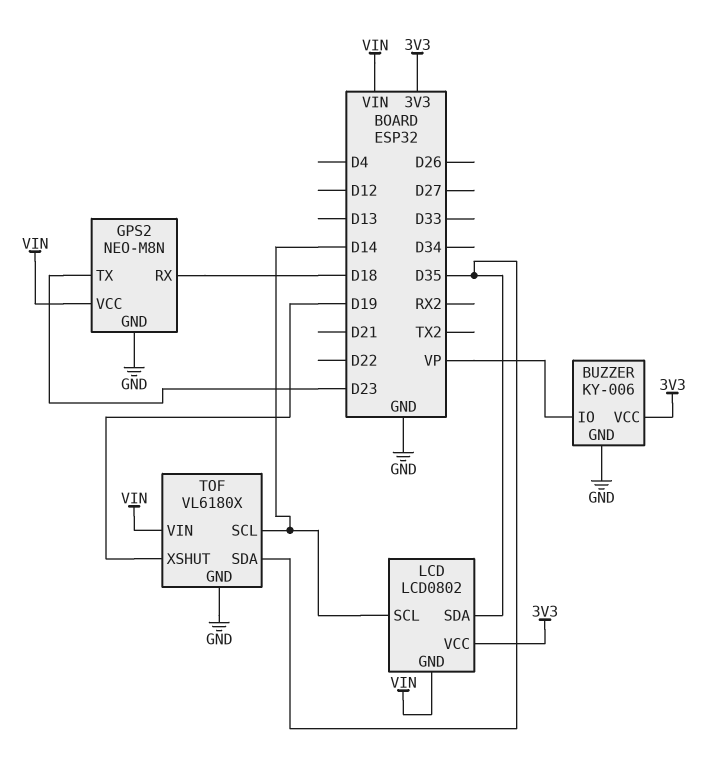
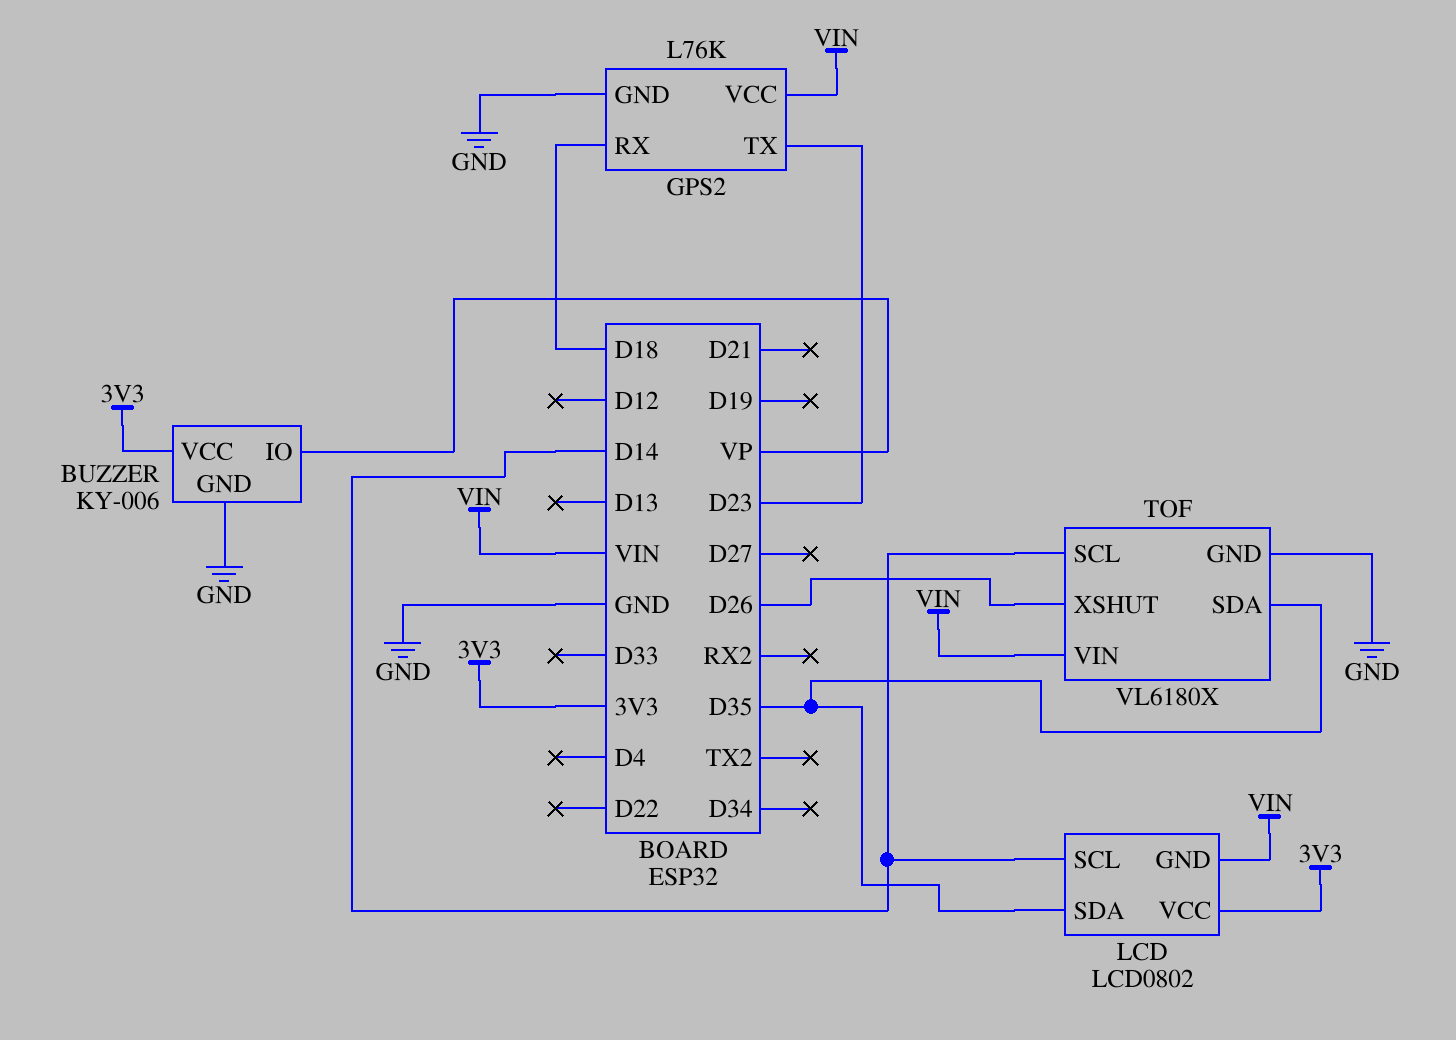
GPS2: NEO-M8N -> L76K
TOF pin XSHUT: D19 -> D26

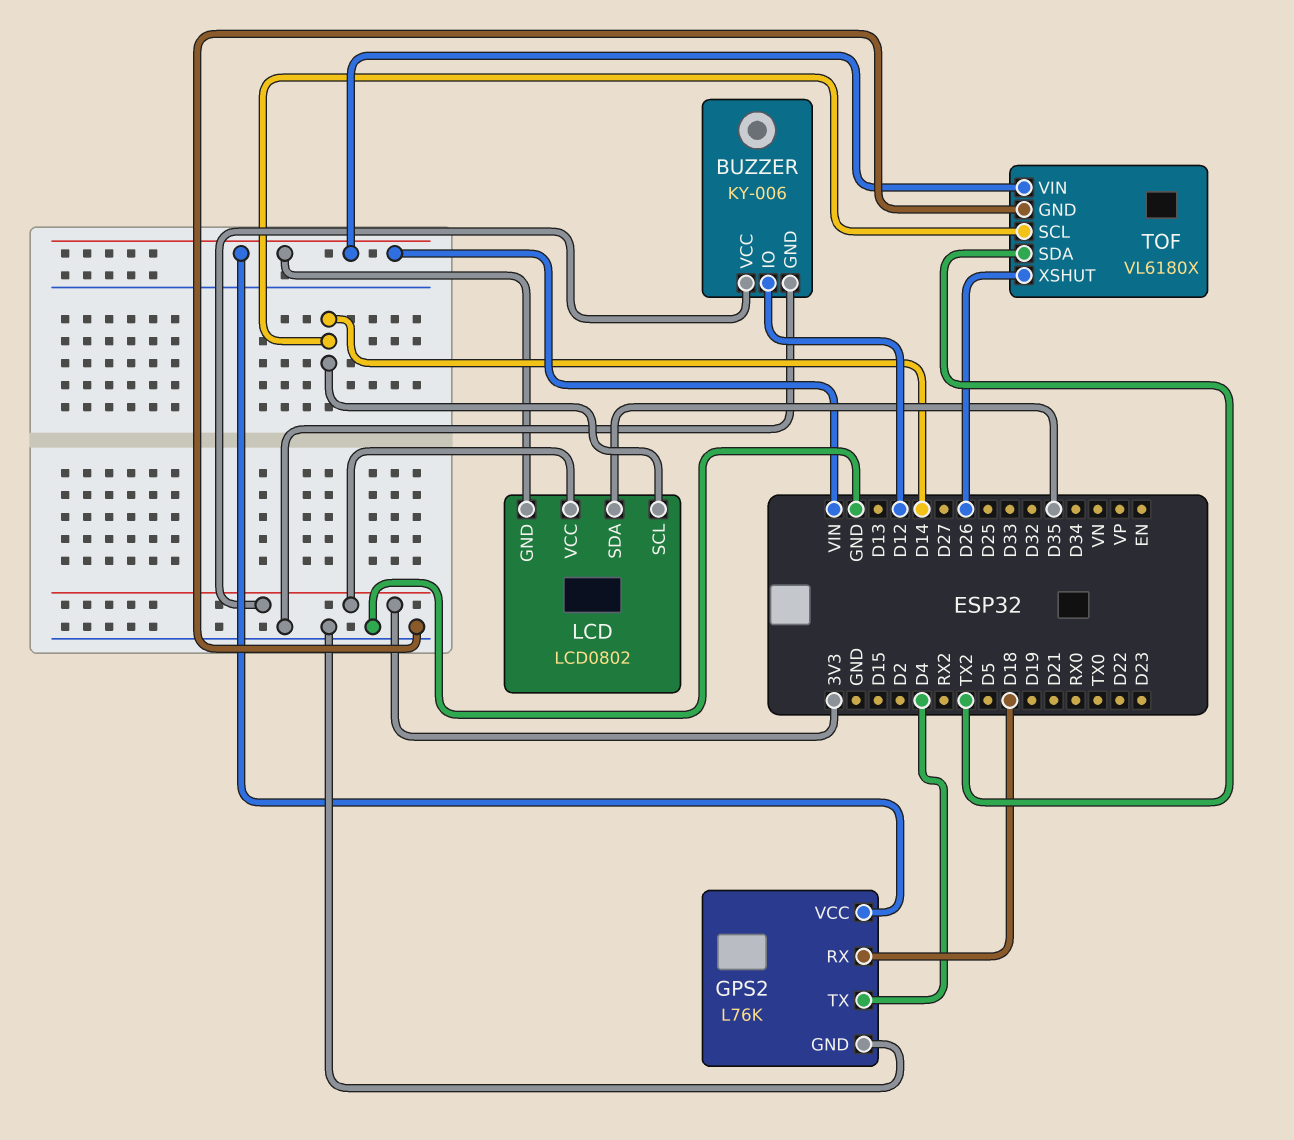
BUZZER pin IO: VP -> D12
GPS2 pin TX: D23 -> D4
TOF pin SDA: D35 -> TX2

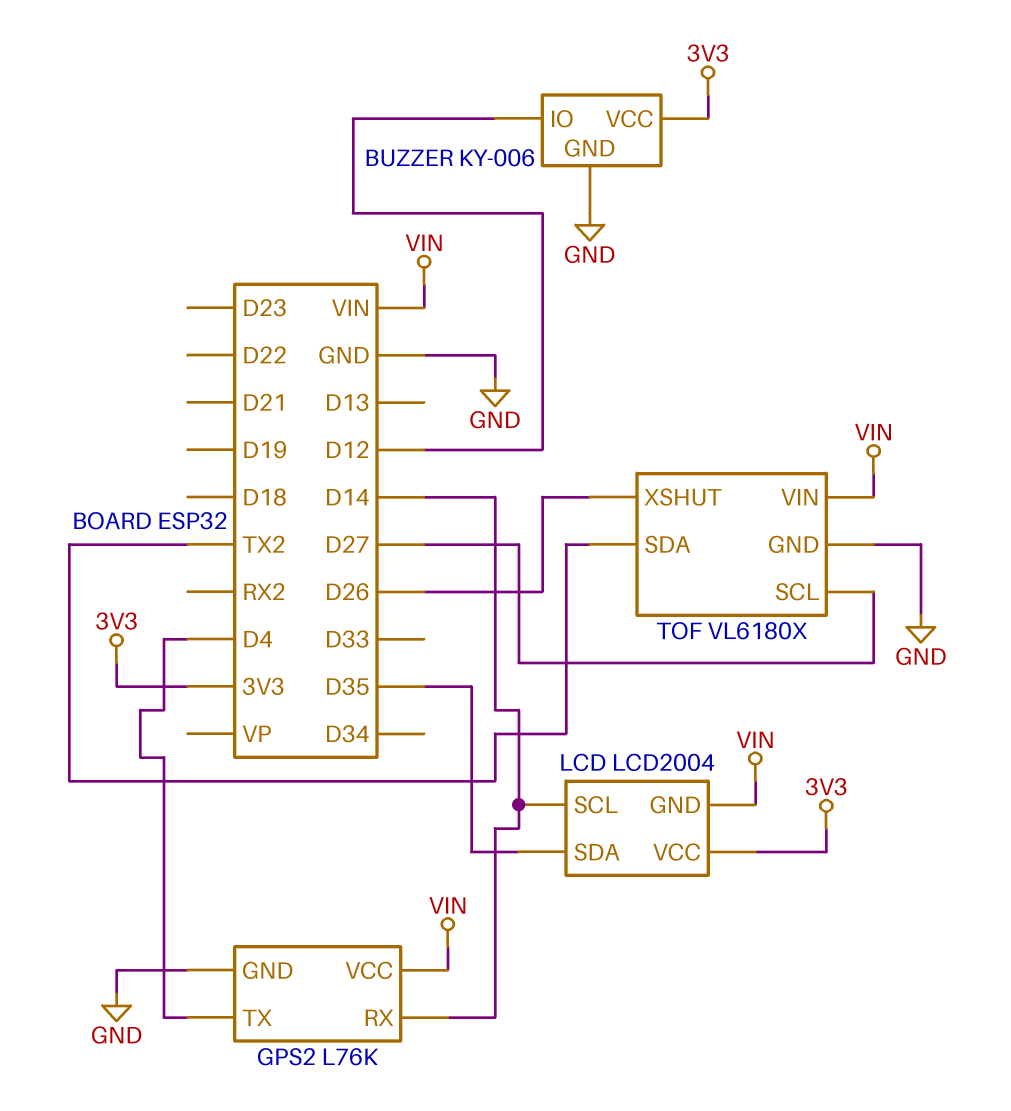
GPS2 pin RX: D18 -> D14
LCD: LCD0802 -> LCD2004
TOF pin SCL: D14 -> D27

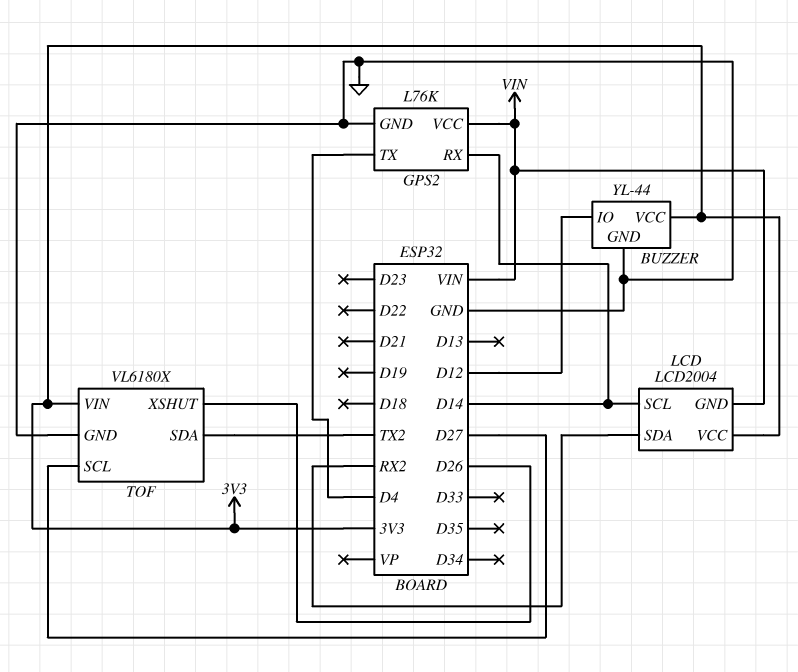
BUZZER: KY-006 -> YL-44
LCD pin SDA: D35 -> RX2
TOF pin VIN: VIN -> 3V3

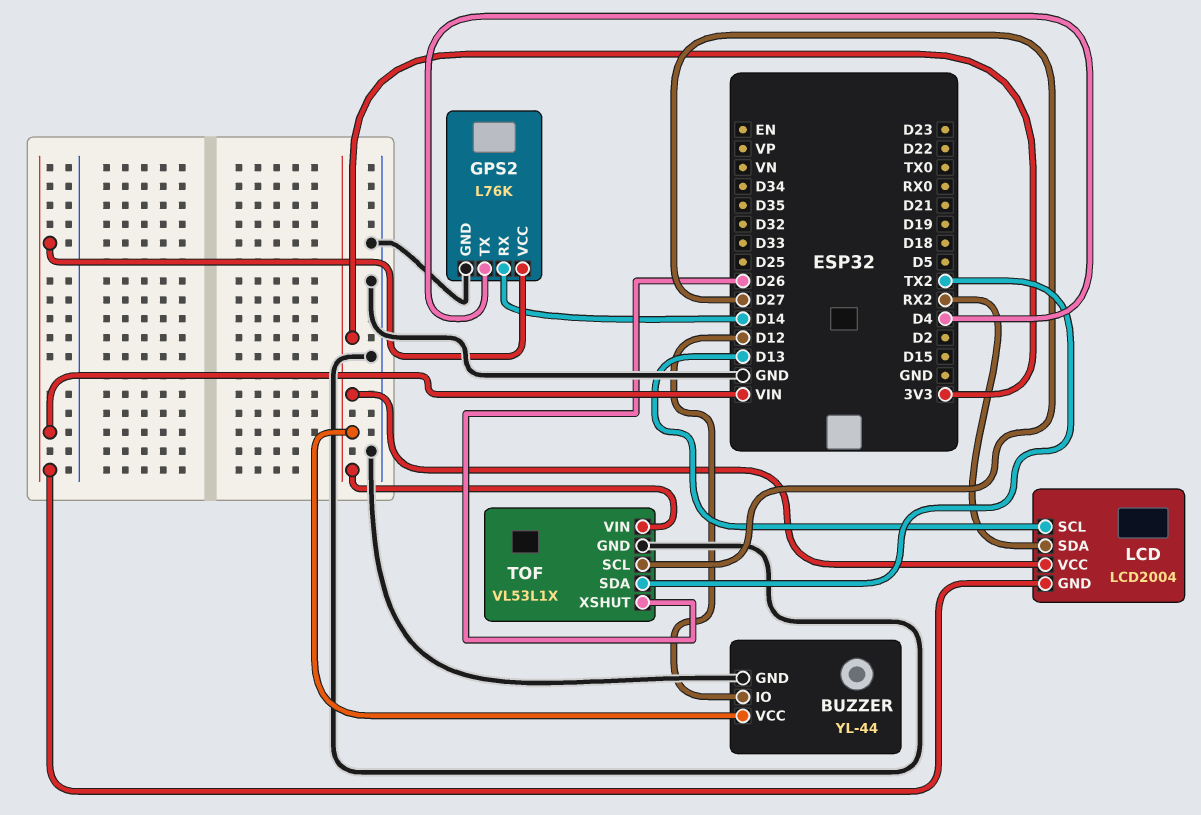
LCD pin SCL: D14 -> D13
TOF: VL6180X -> VL53L1X

